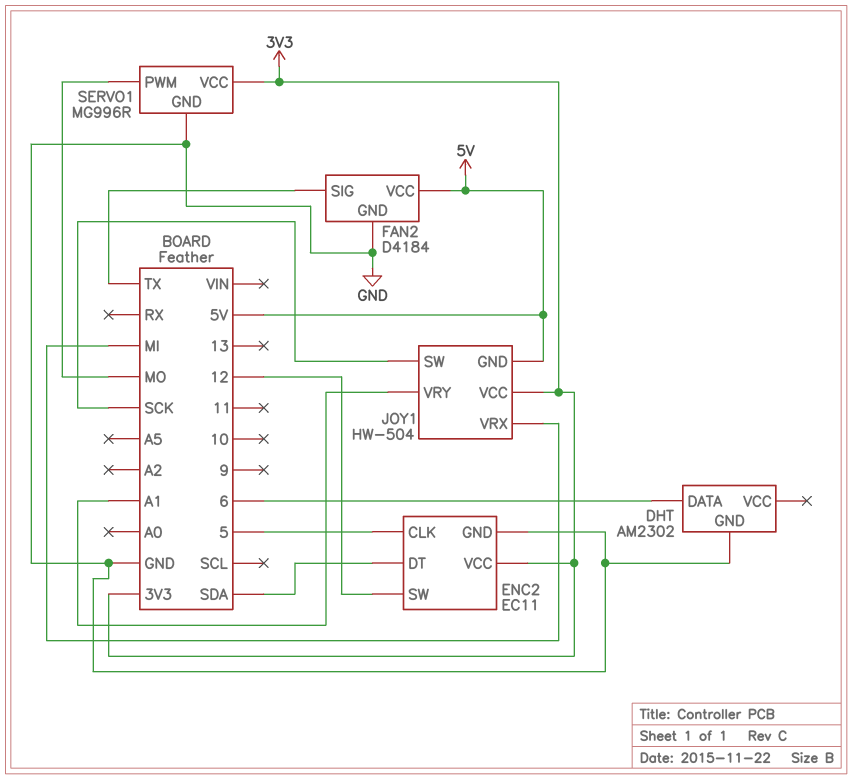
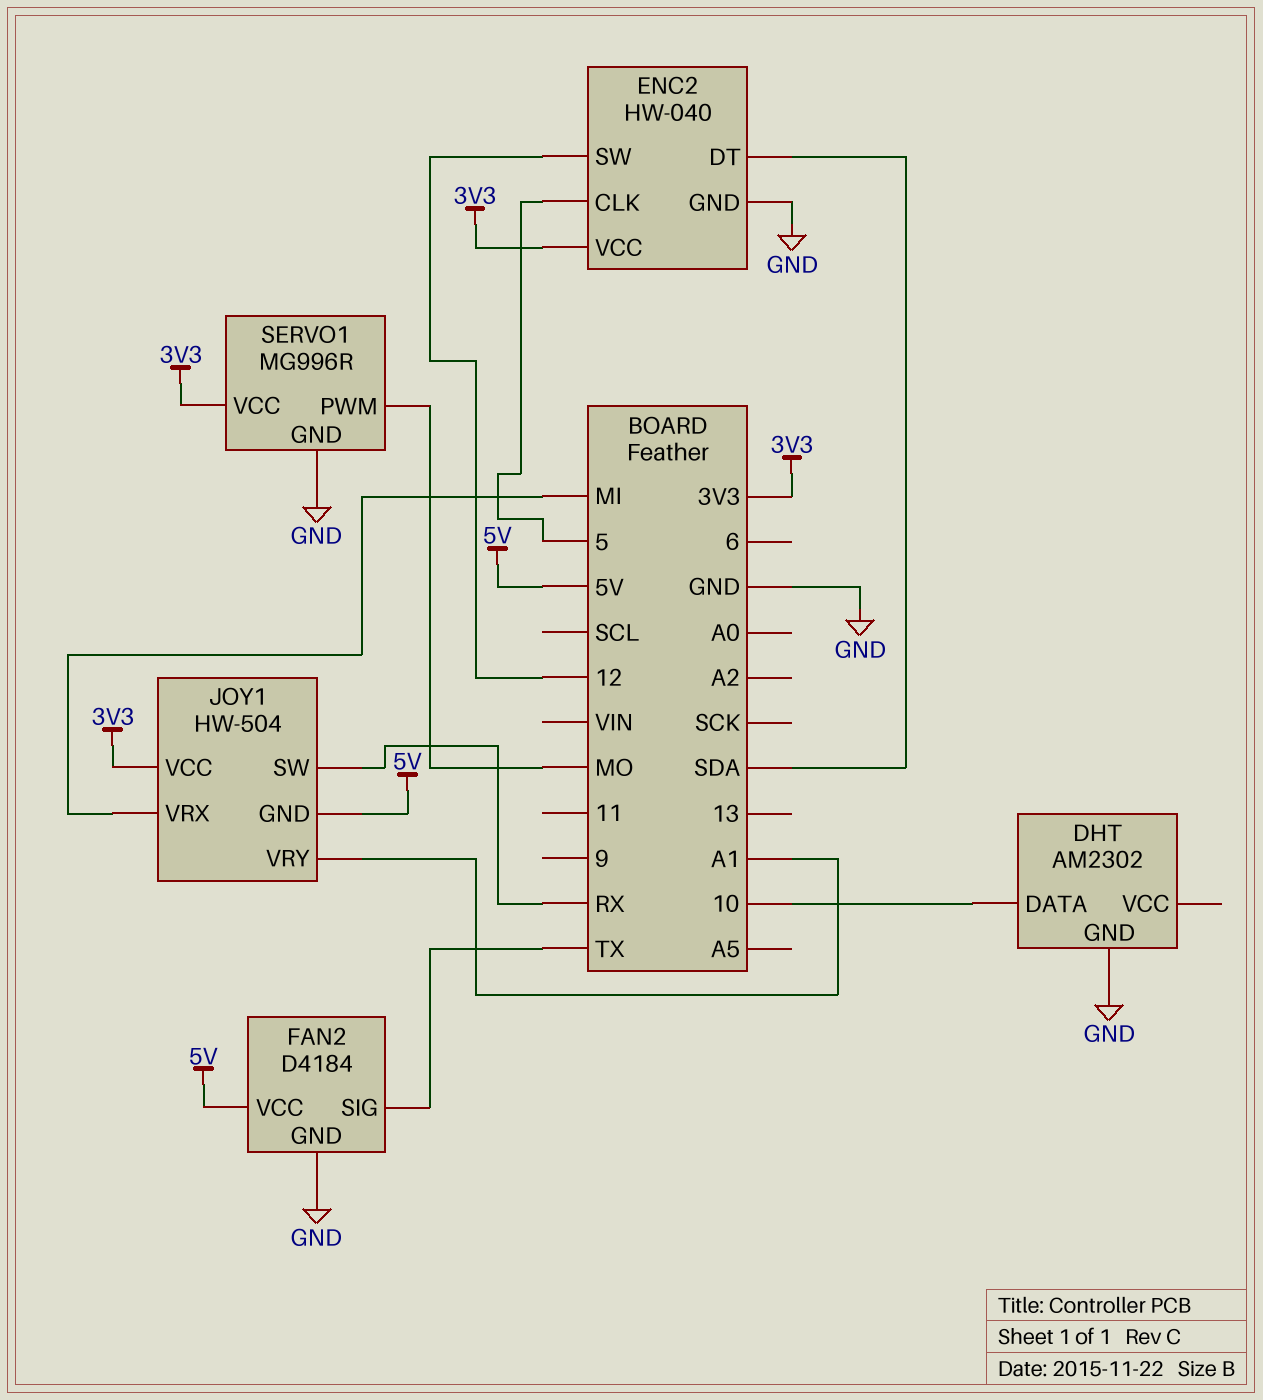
DHT pin DATA: 6 -> 10
ENC2: EC11 -> HW-040
JOY1 pin SW: SCK -> RX

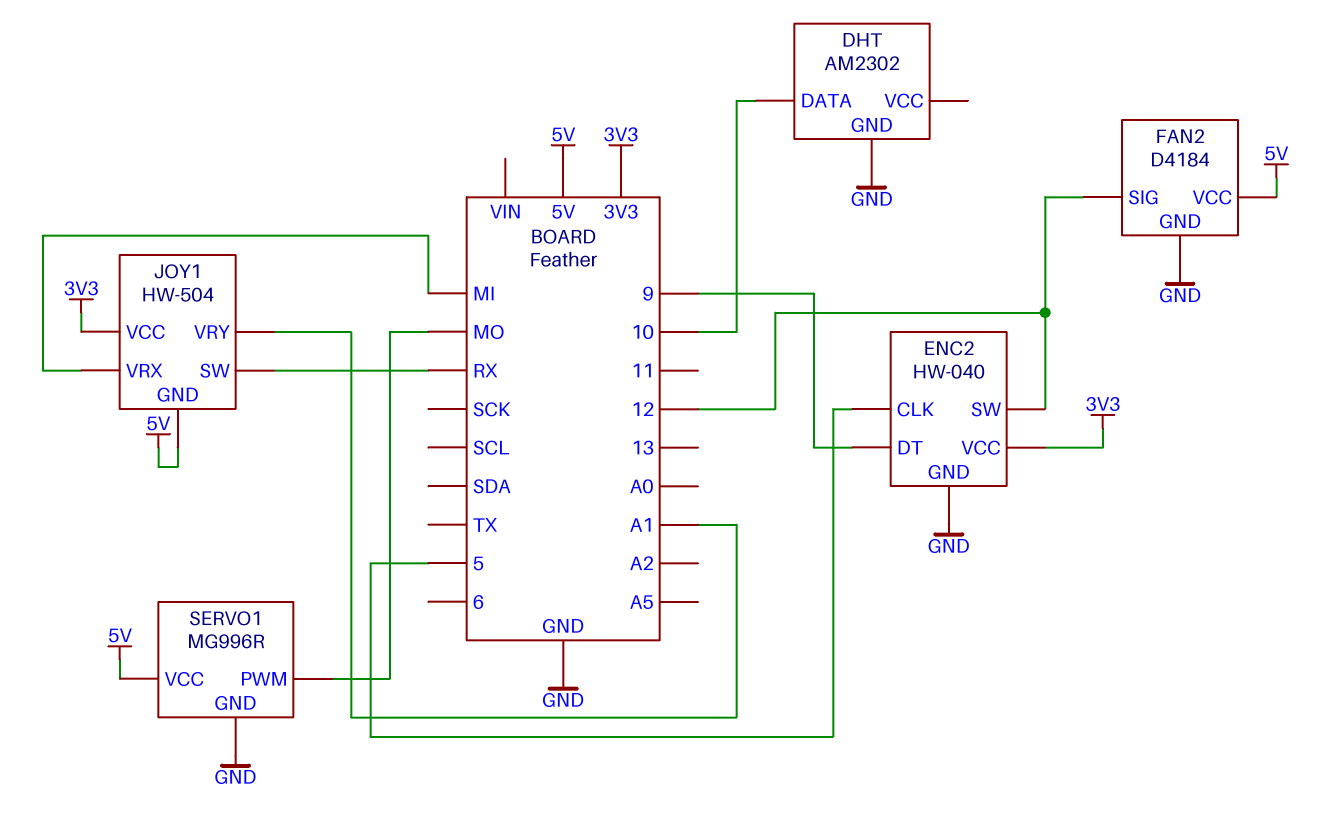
ENC2 pin DT: SDA -> 9
FAN2 pin SIG: TX -> 12
SERVO1 pin VCC: 3V3 -> 5V

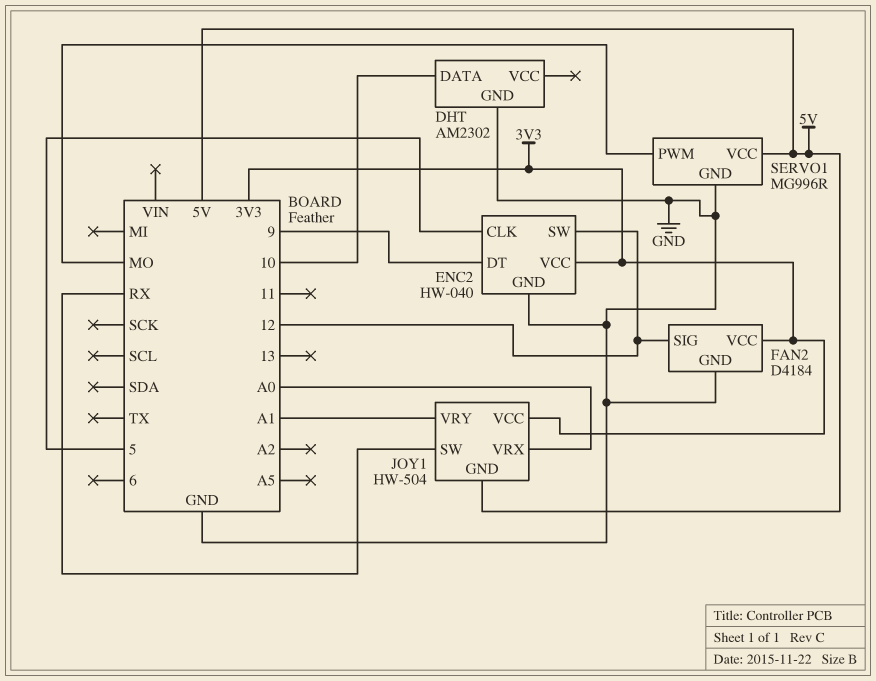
FAN2 pin VCC: 5V -> 3V3
JOY1 pin VRX: MI -> A0

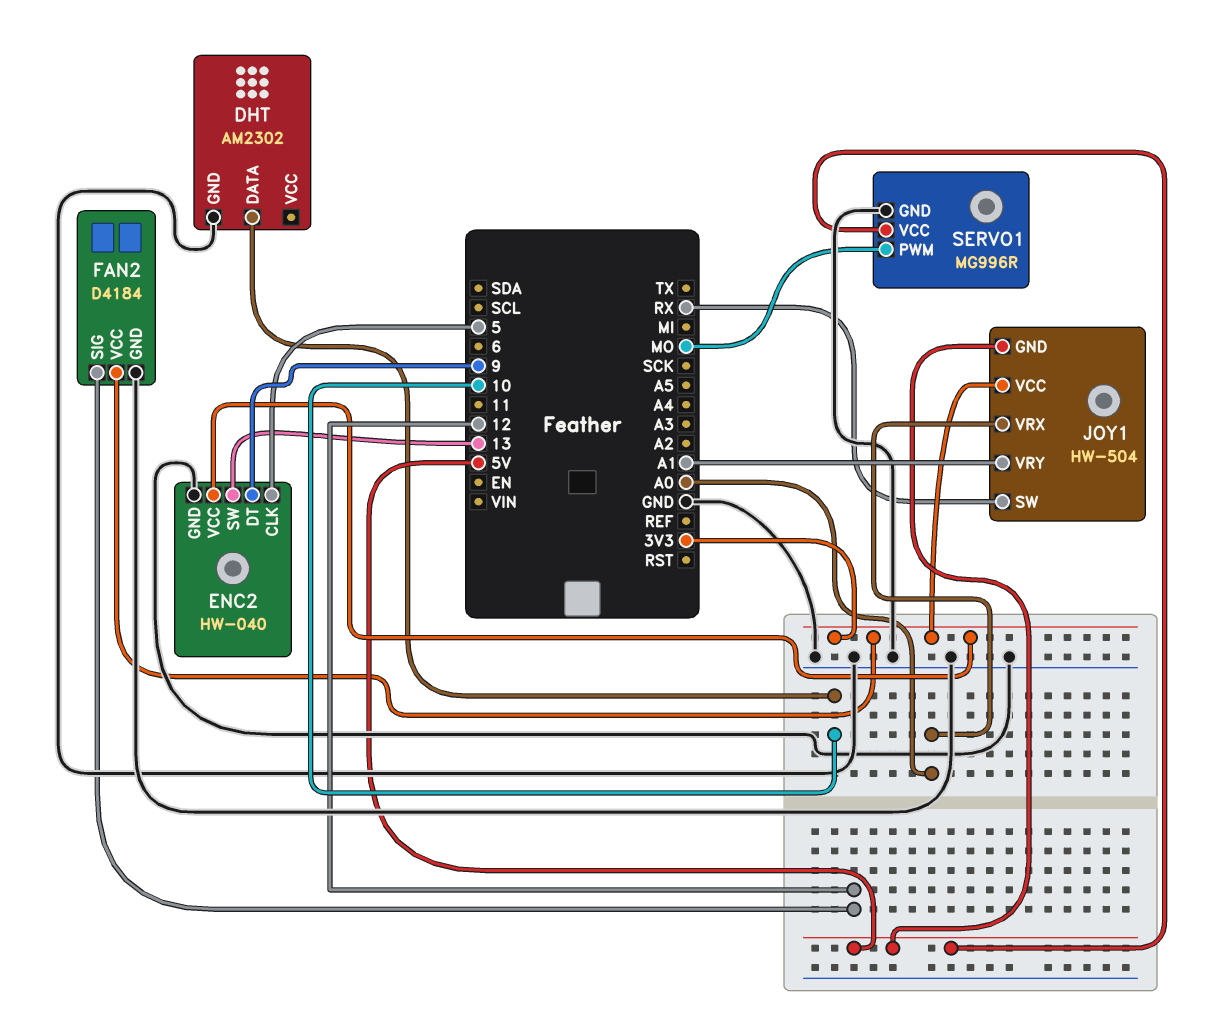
ENC2 pin SW: 12 -> 13

